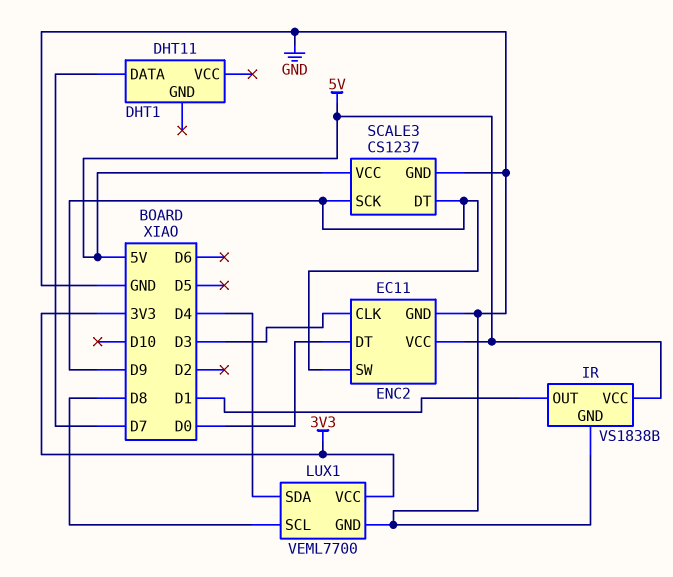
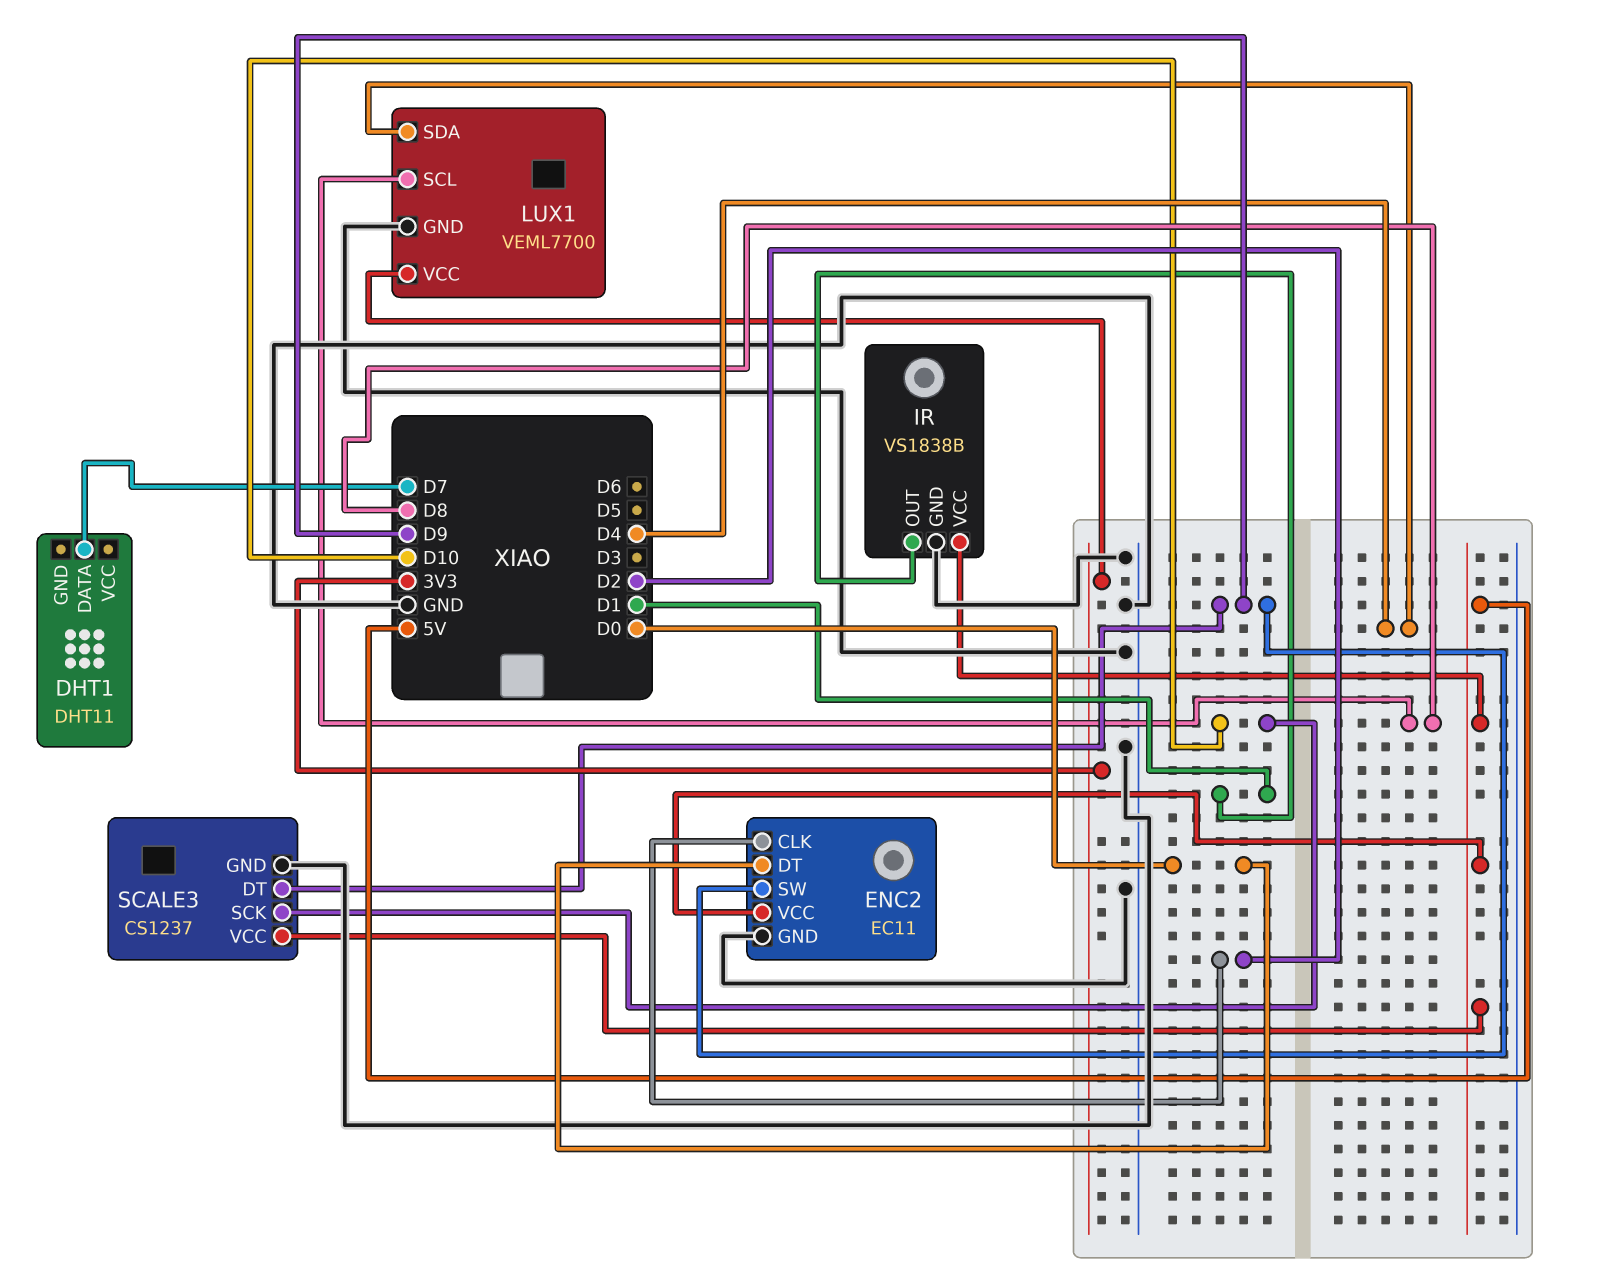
ENC2 pin CLK: D3 -> D2
SCALE3 pin SCK: D9 -> D10

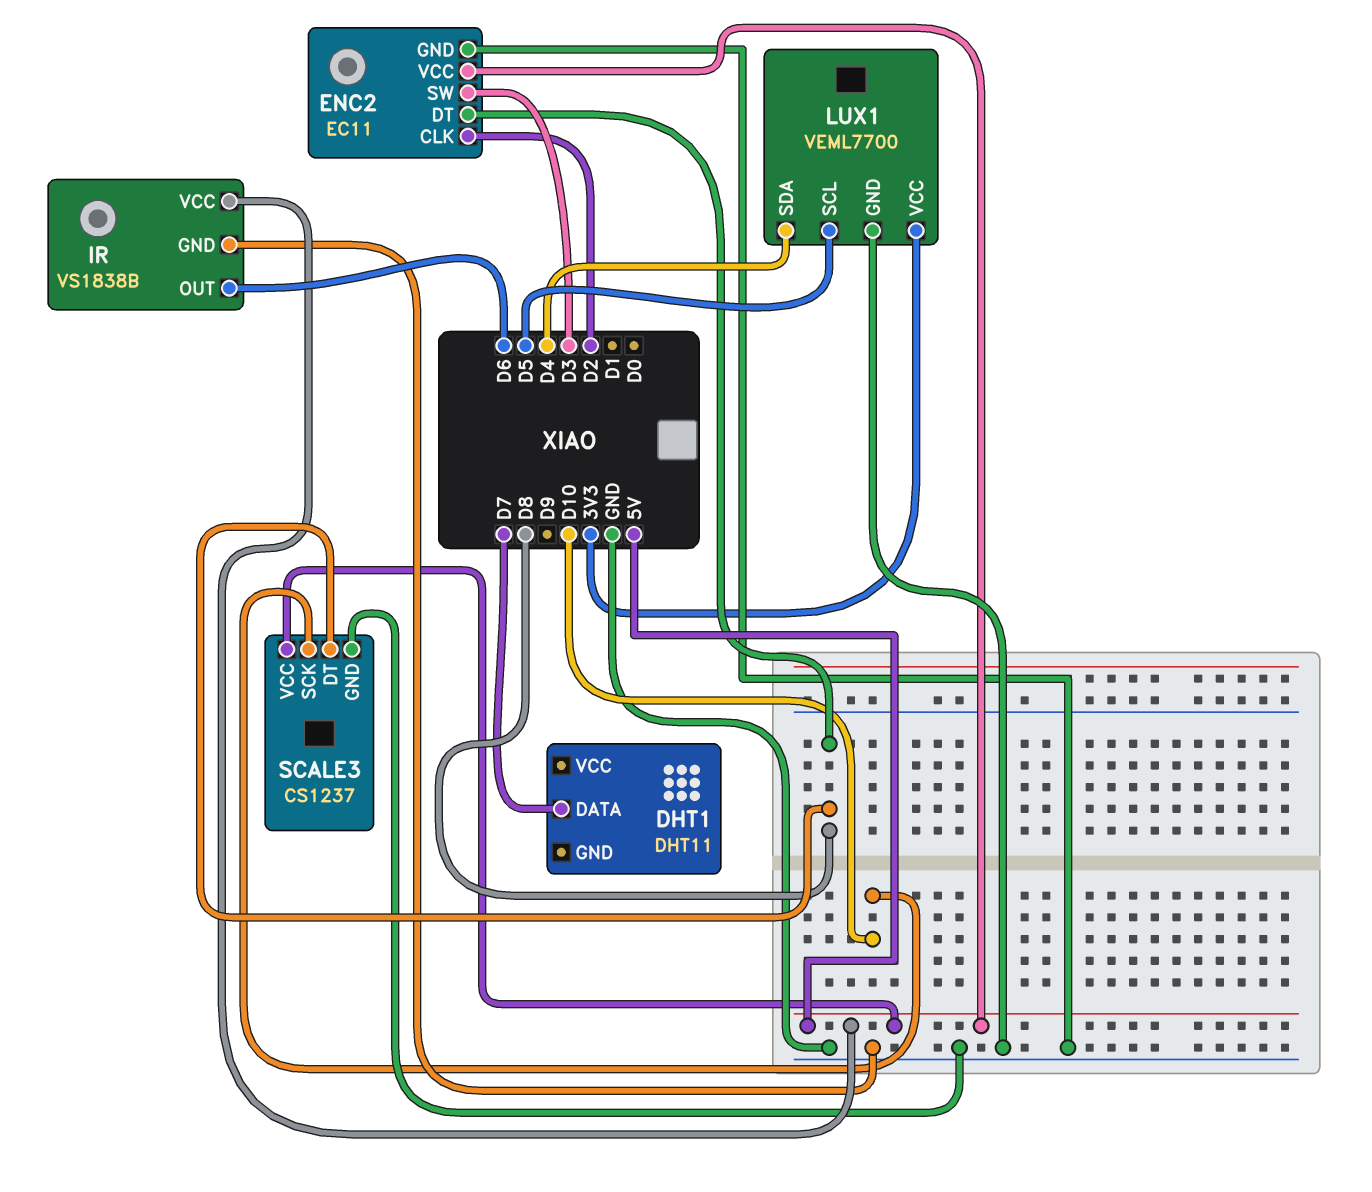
ENC2 pin DT: D0 -> D8
ENC2 pin SW: D9 -> D3
IR pin OUT: D1 -> D6
LUX1 pin SCL: D8 -> D5
SCALE3 pin DT: D9 -> D8

